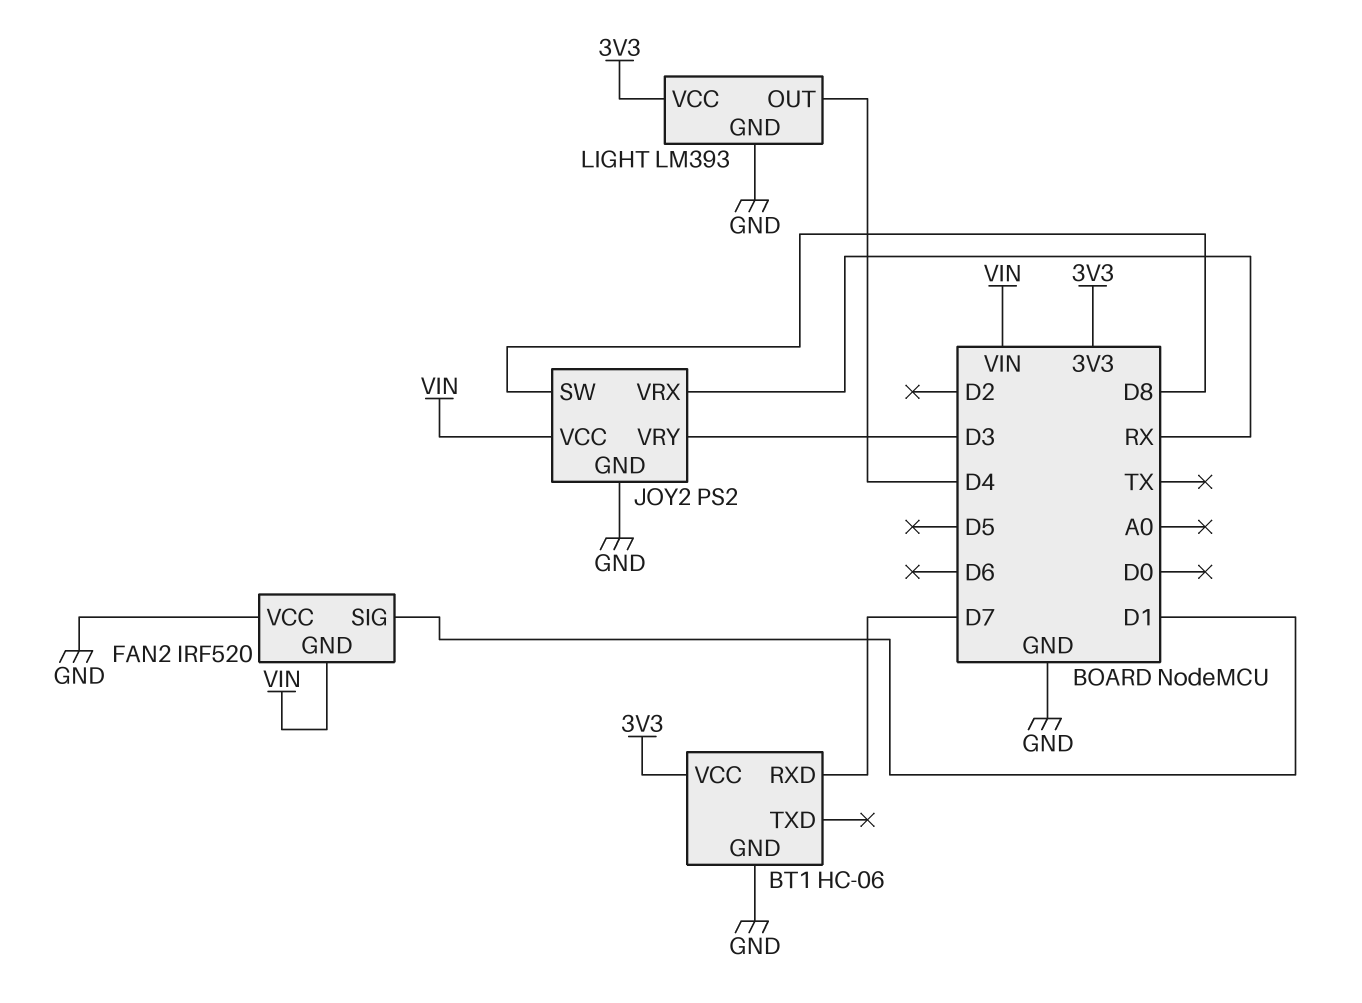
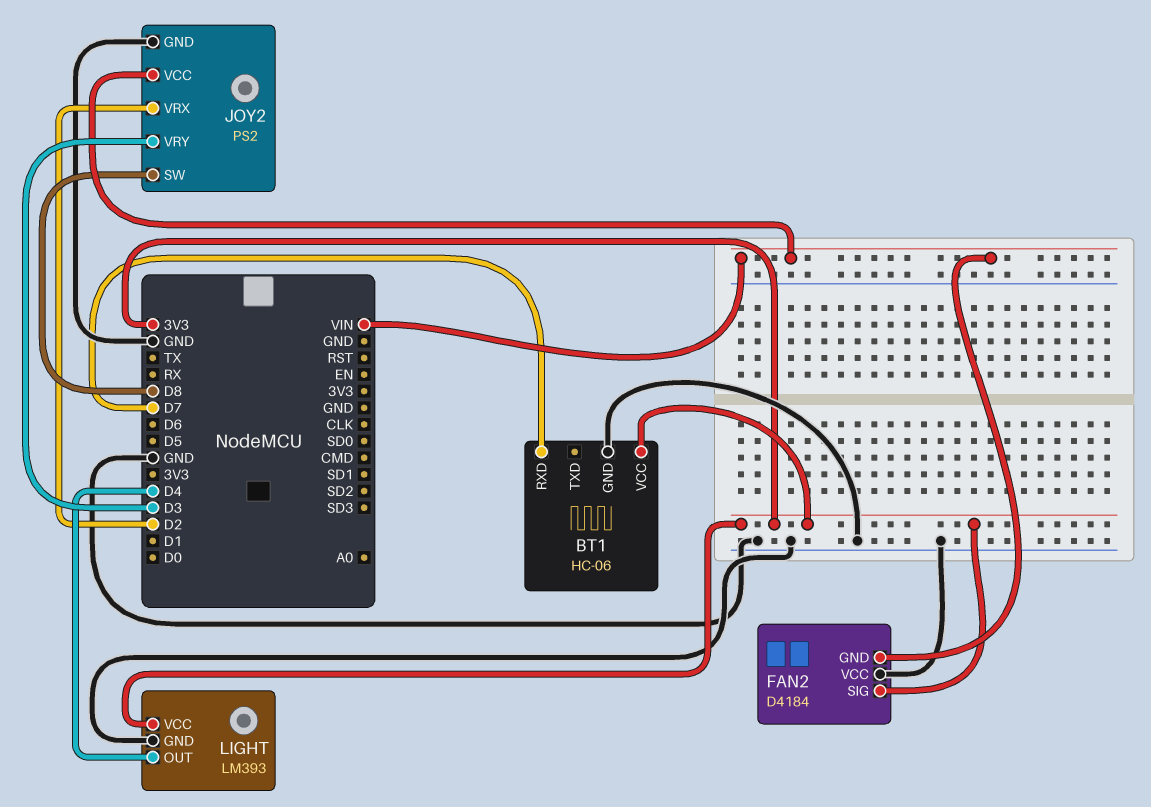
FAN2: IRF520 -> D4184
FAN2 pin SIG: D1 -> 3V3
JOY2 pin VRX: RX -> D2

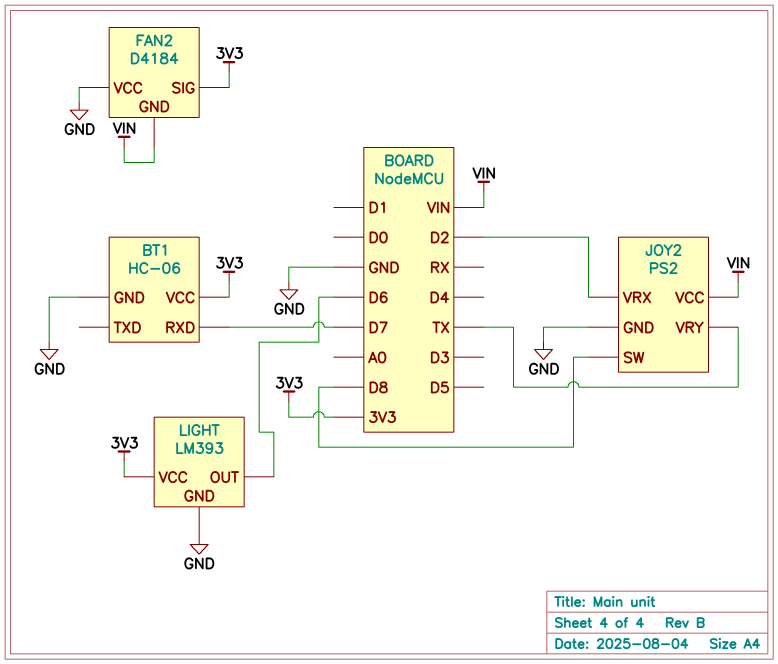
JOY2 pin VRY: D3 -> TX
LIGHT pin OUT: D4 -> D6

